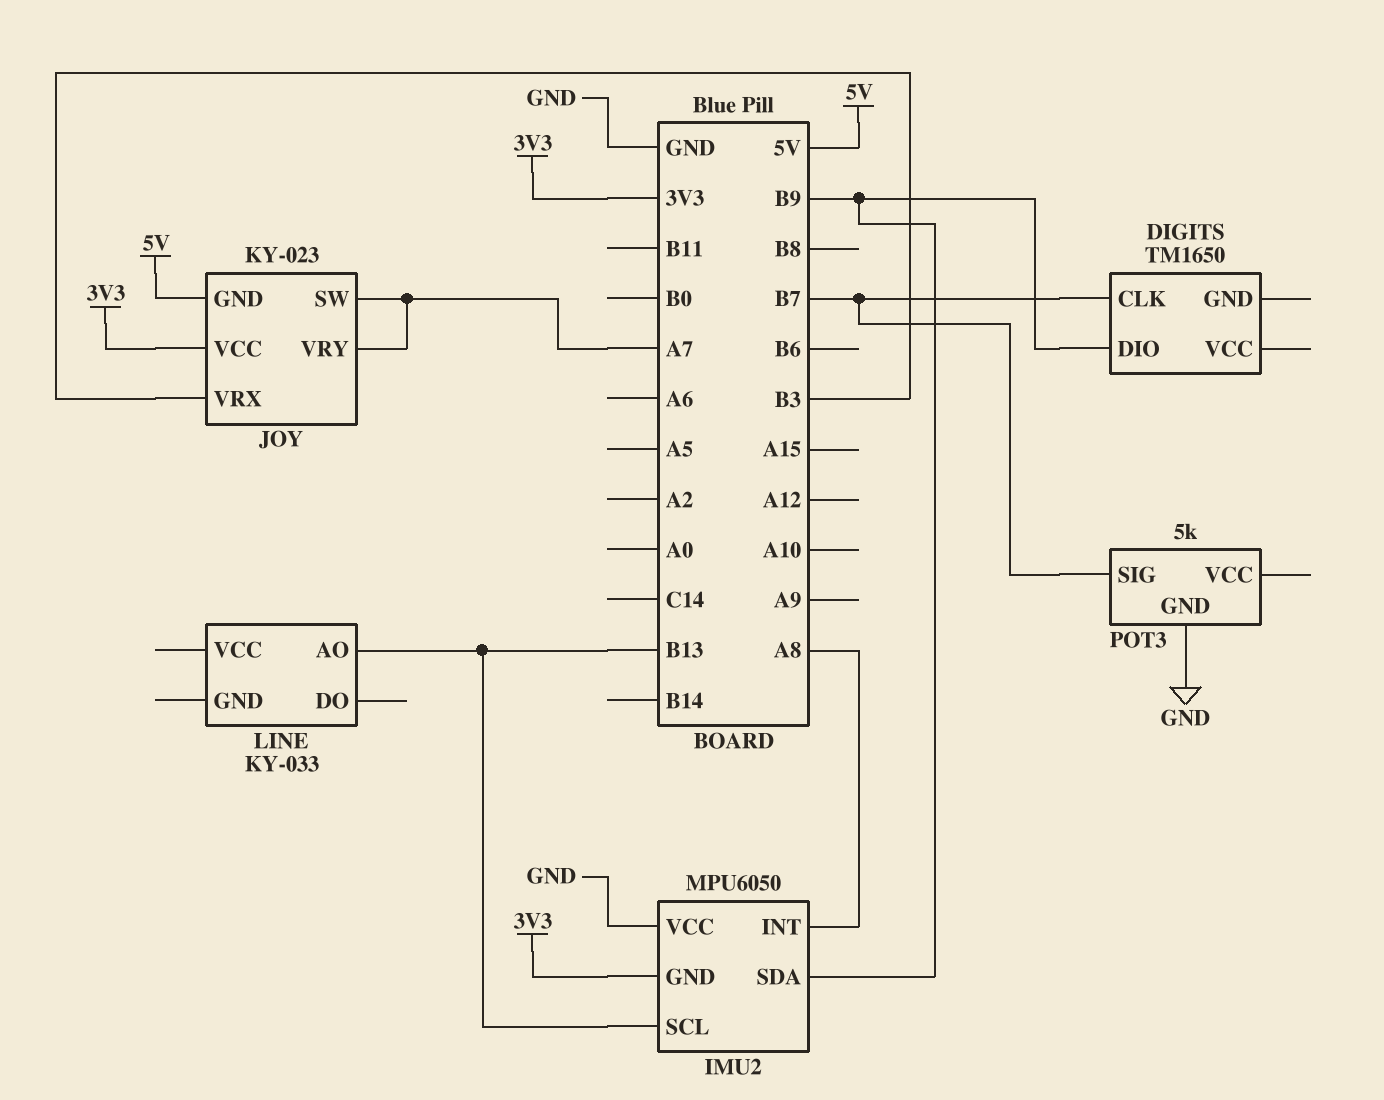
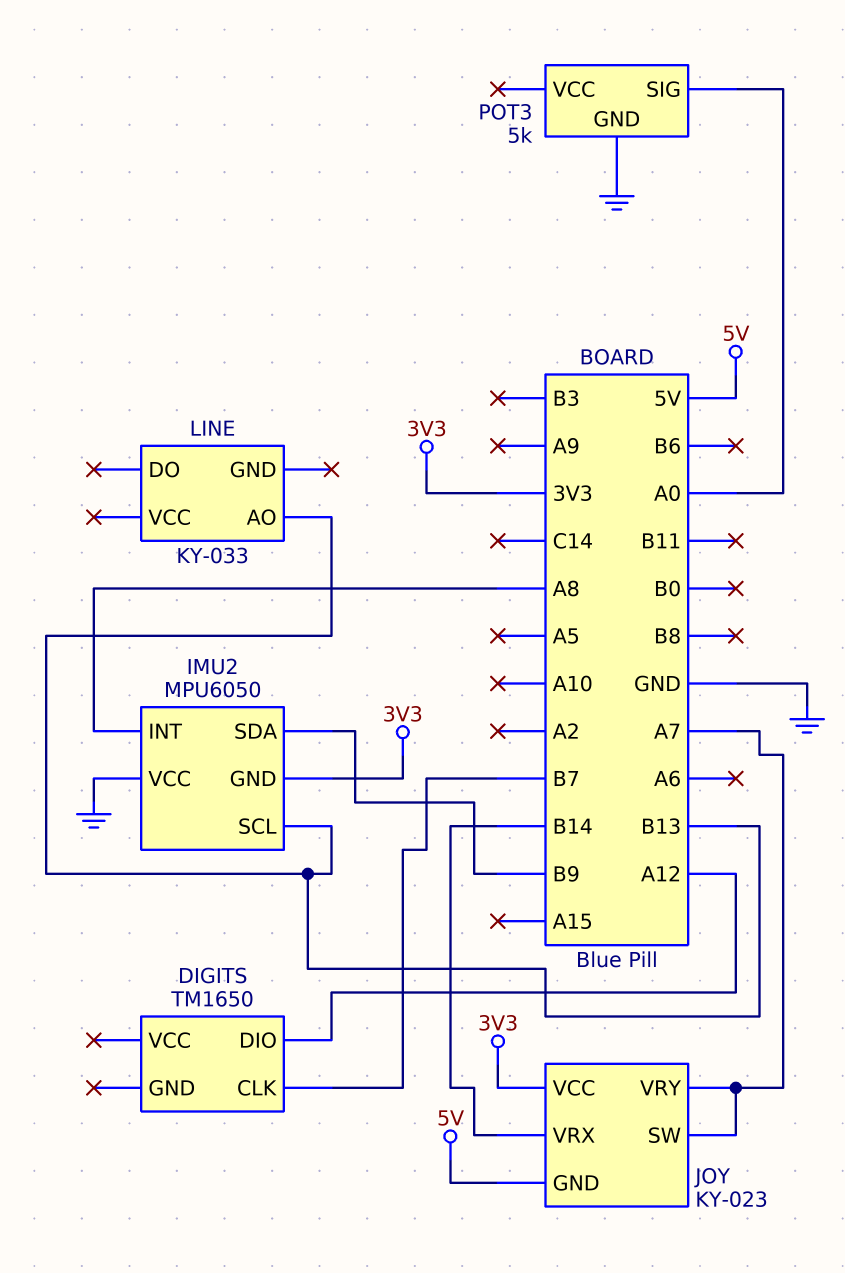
DIGITS pin DIO: B9 -> A12
JOY pin VRX: B3 -> B14
POT3 pin SIG: B7 -> A0

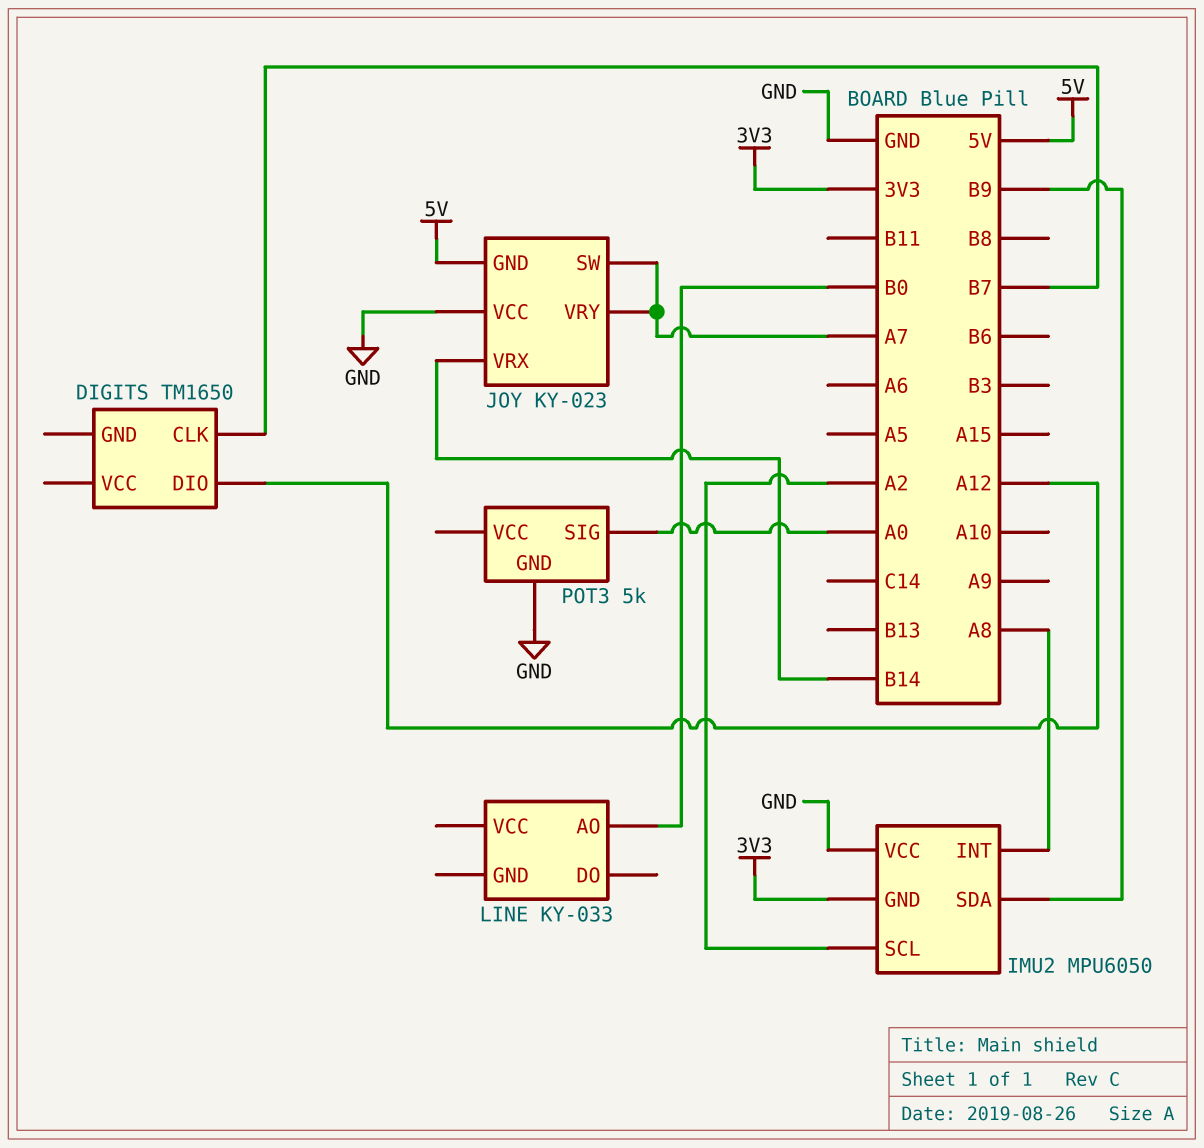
IMU2 pin SCL: B13 -> A2
JOY pin VCC: 3V3 -> GND
LINE pin AO: B13 -> B0

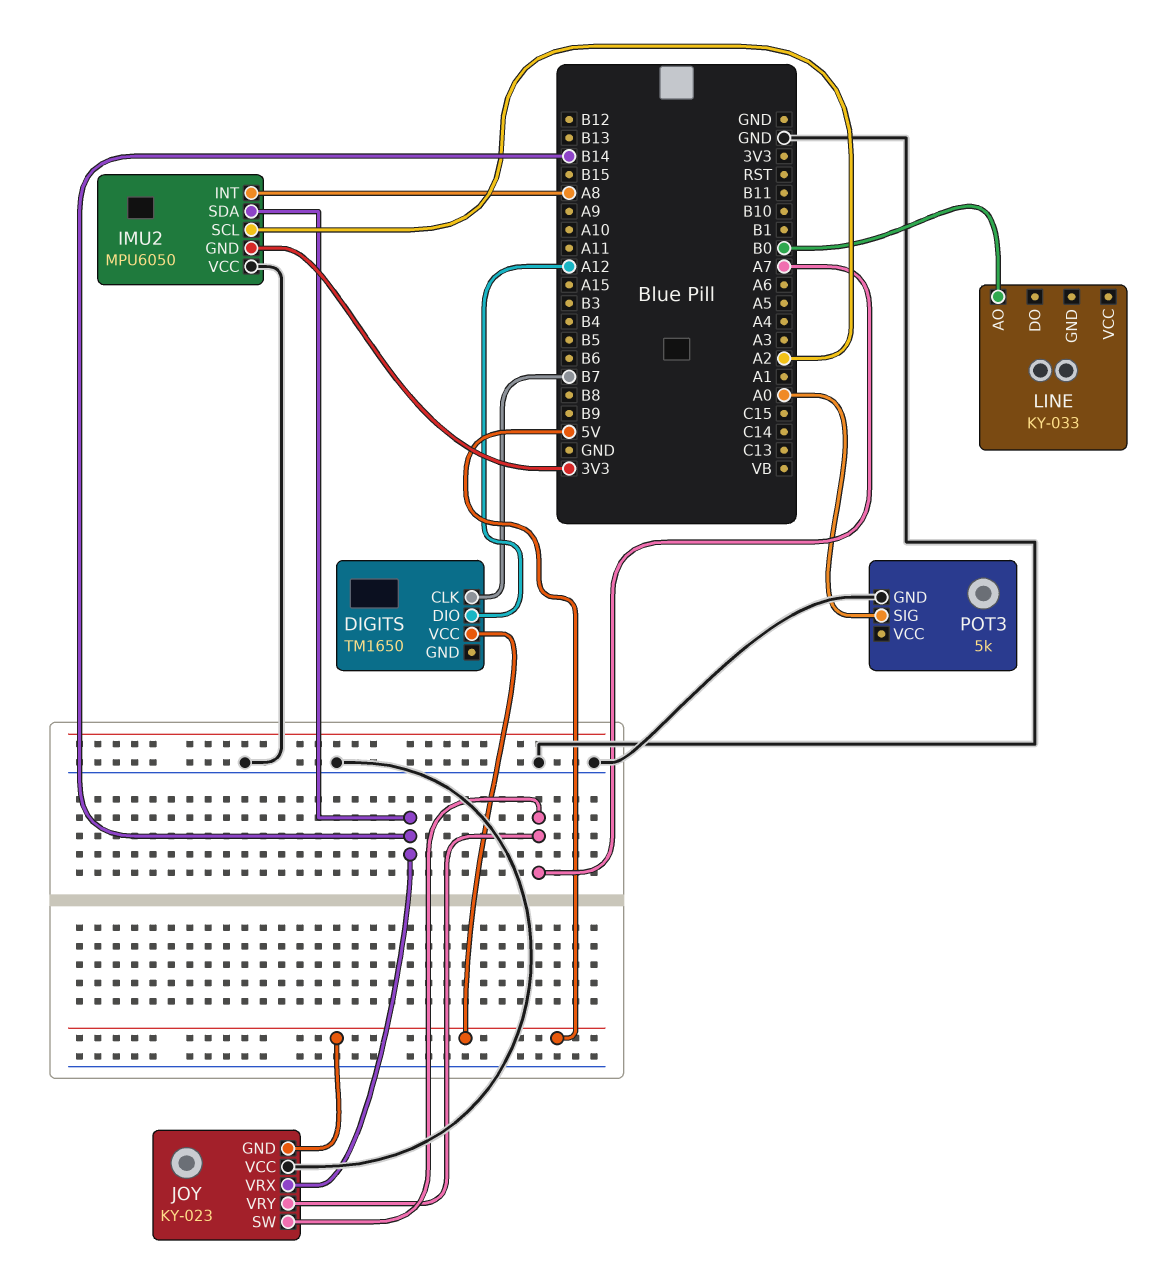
DIGITS pin VCC: none -> 5V
IMU2 pin SDA: B9 -> B14

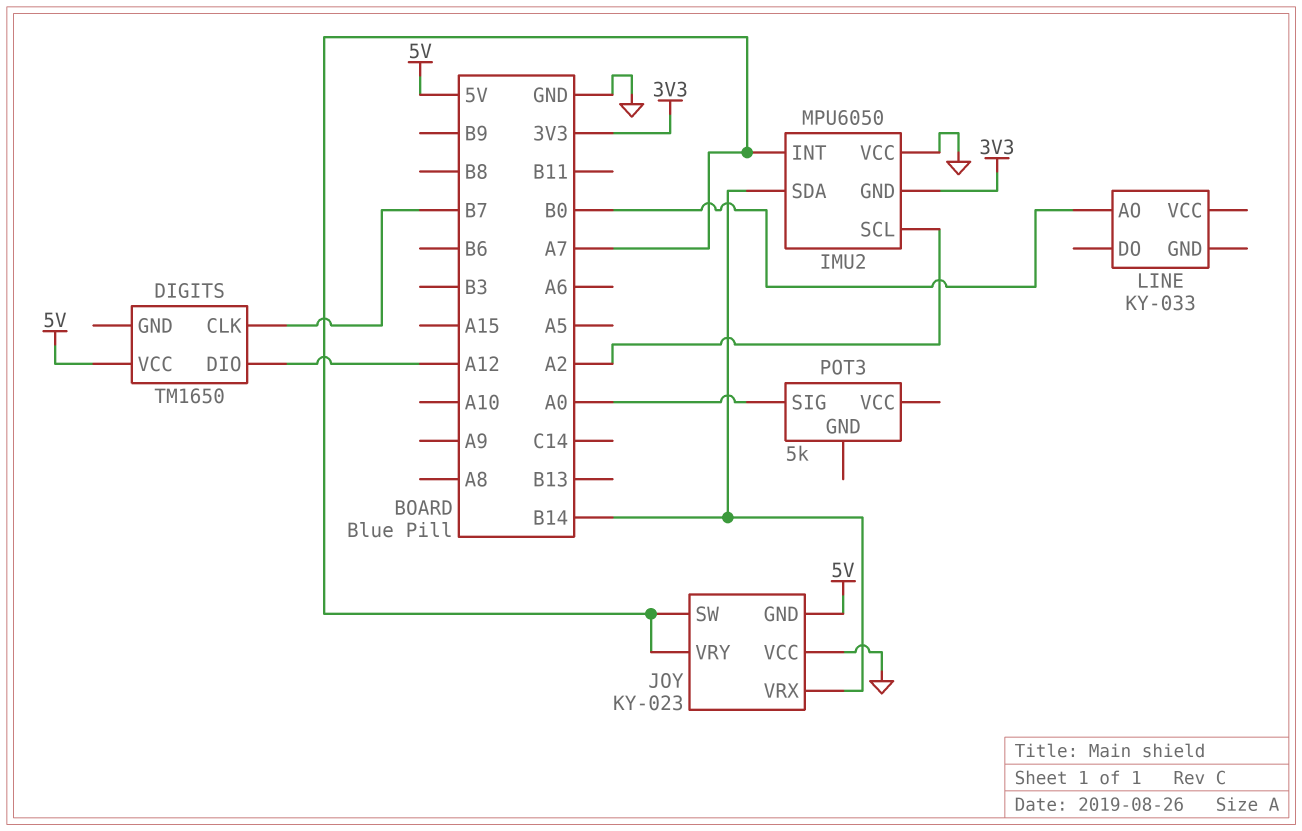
IMU2 pin INT: A8 -> A7
POT3 pin GND: GND -> none

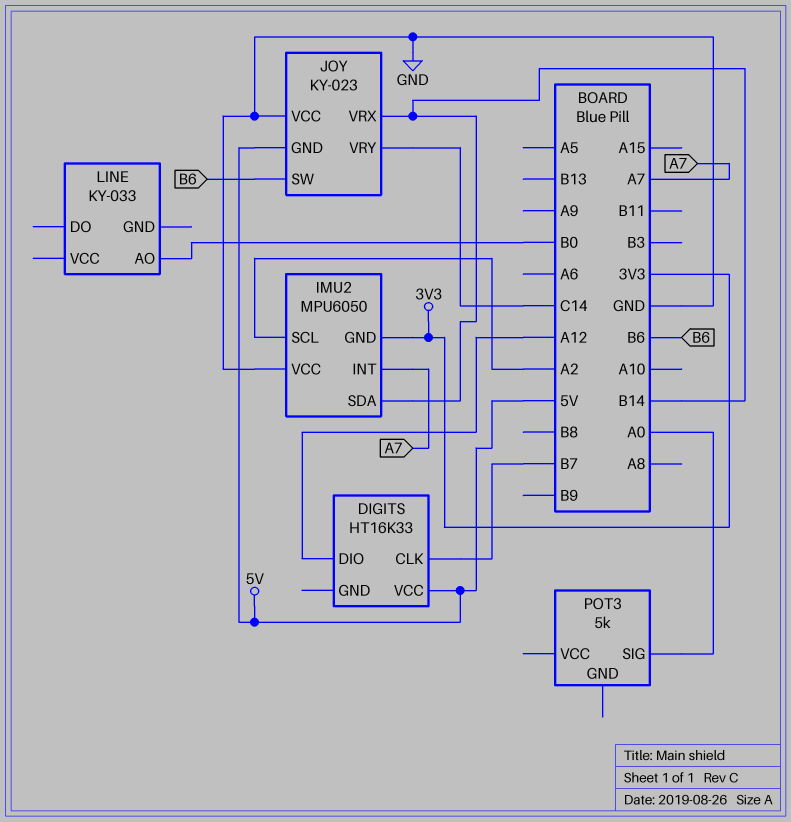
DIGITS: TM1650 -> HT16K33
JOY pin SW: A7 -> B6
JOY pin VRY: A7 -> C14

